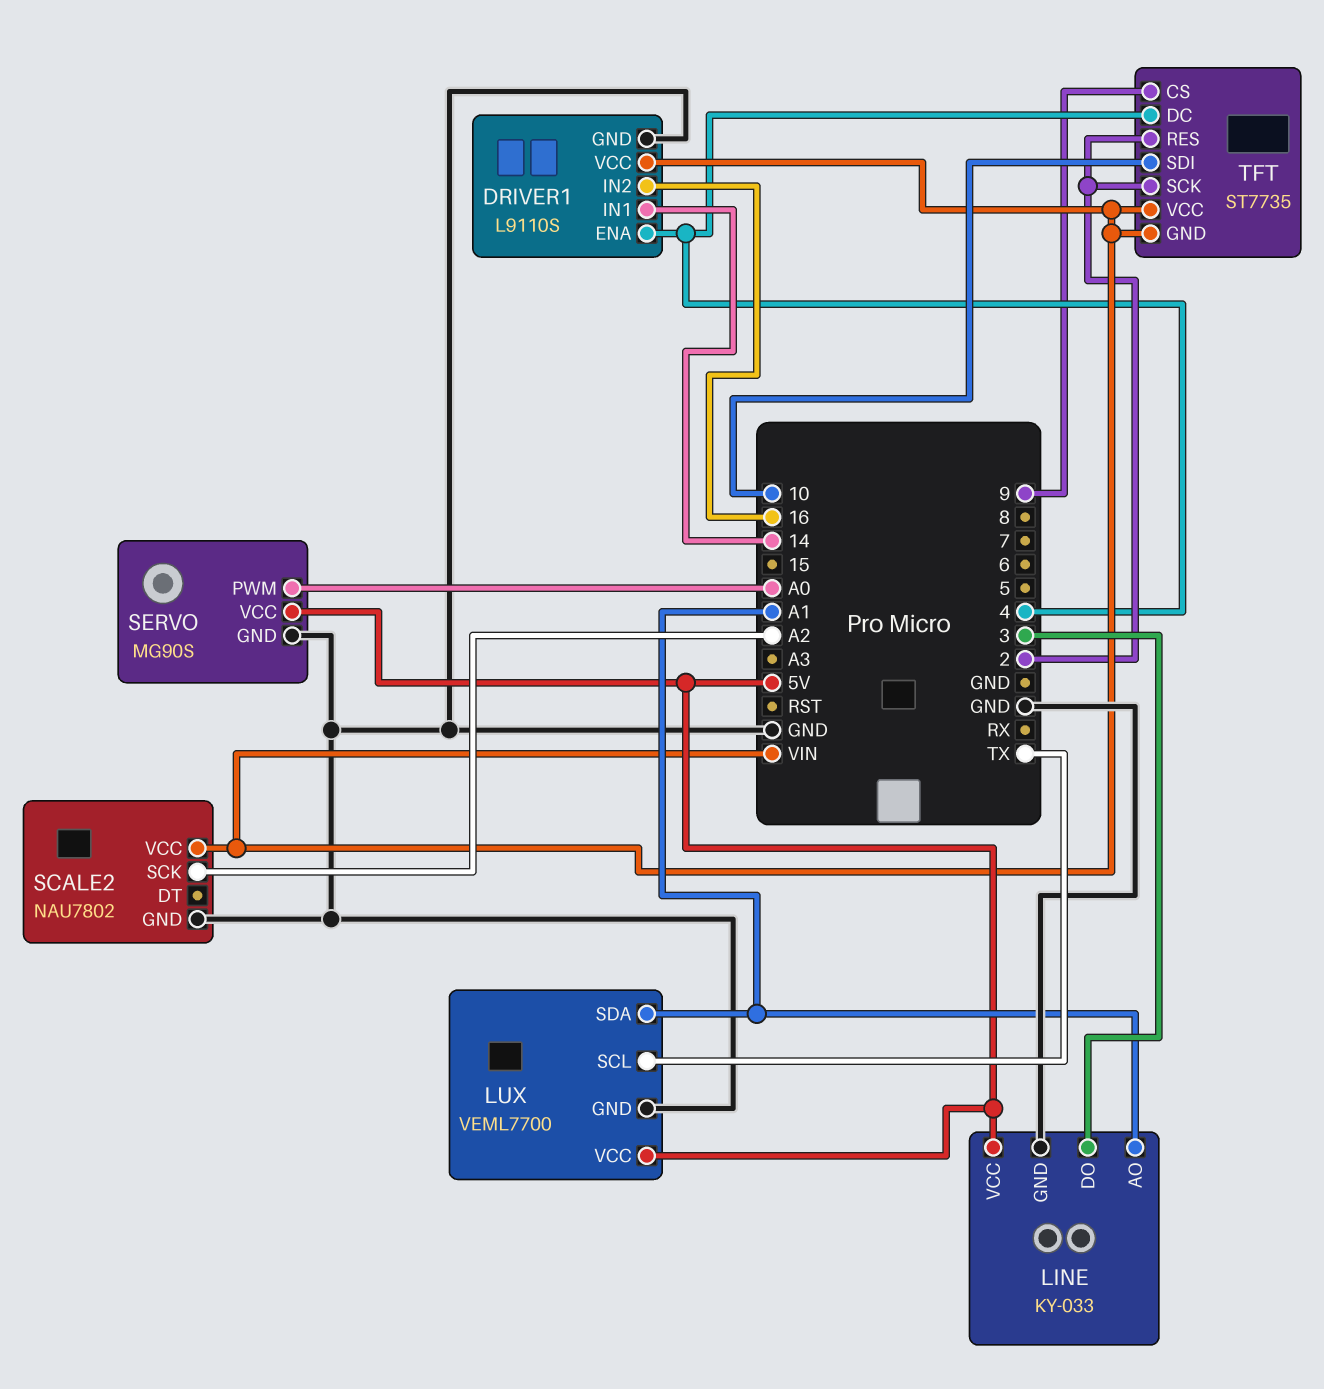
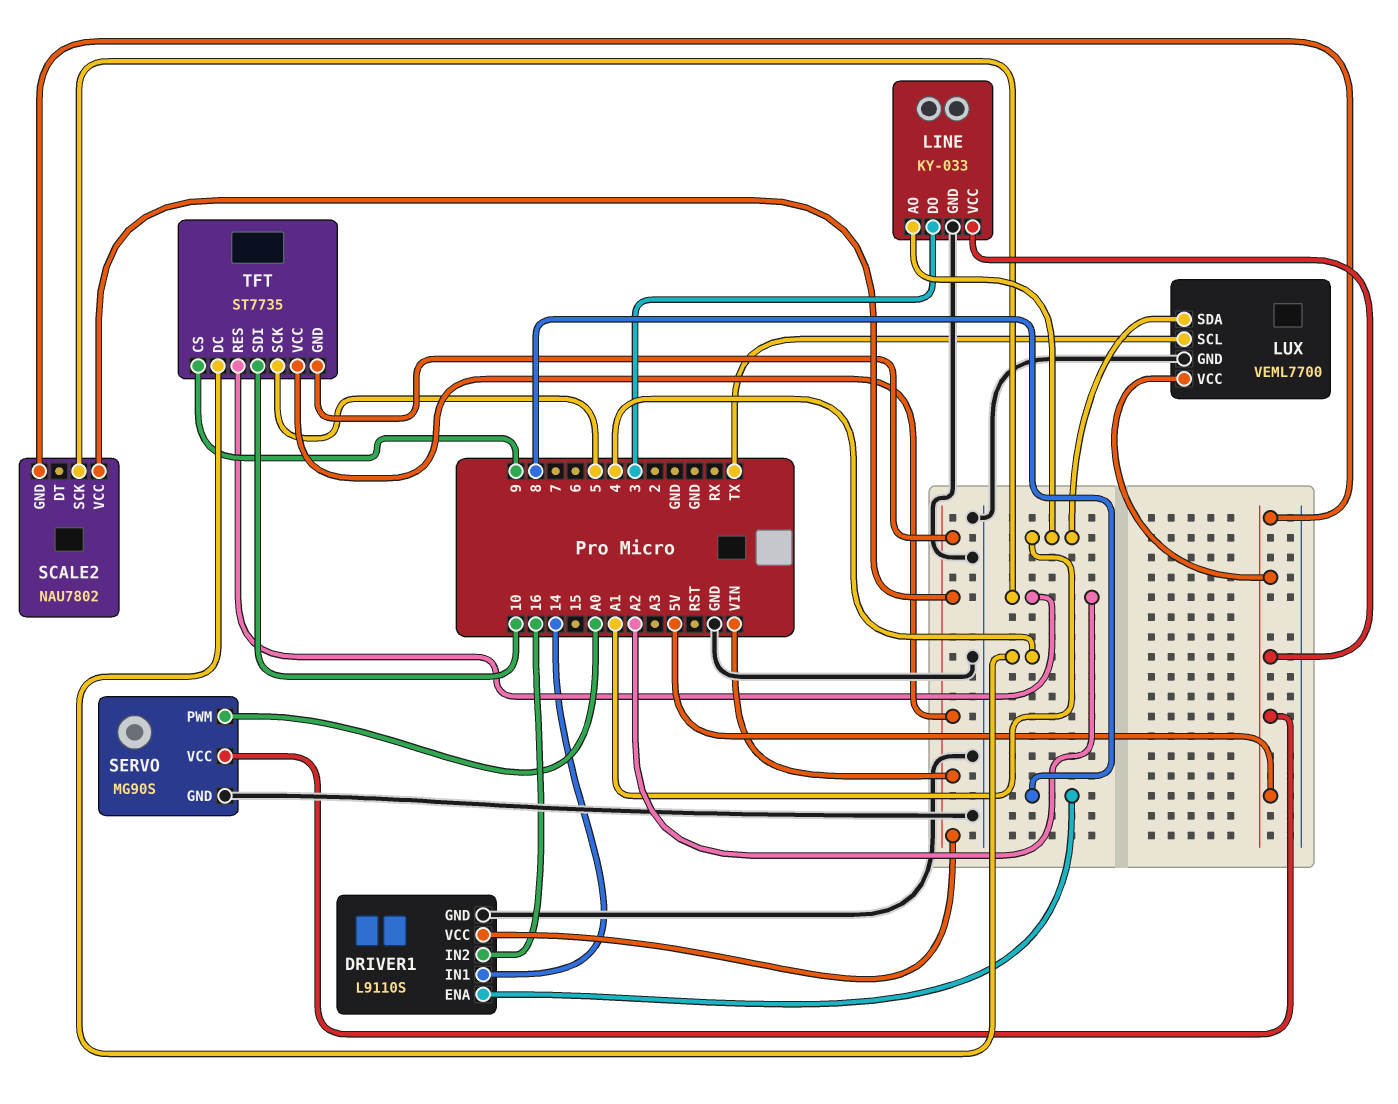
DRIVER1 pin ENA: 4 -> 8
SCALE2 pin GND: GND -> 5V
TFT pin RES: 2 -> A2
TFT pin SCK: 2 -> 5

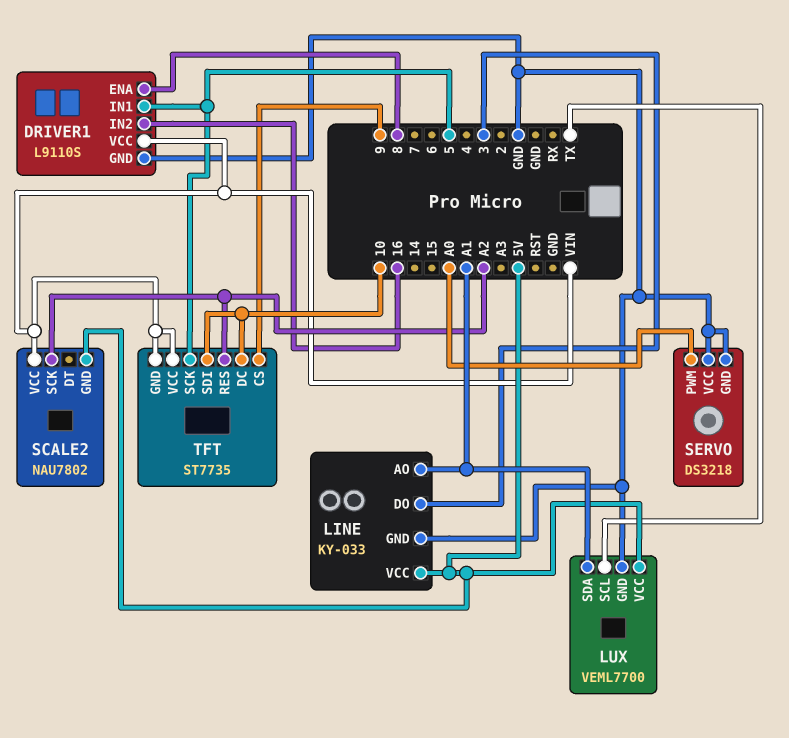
DRIVER1 pin IN1: 14 -> 5
SERVO: MG90S -> DS3218
SERVO pin VCC: 5V -> GND
TFT pin DC: 4 -> 10

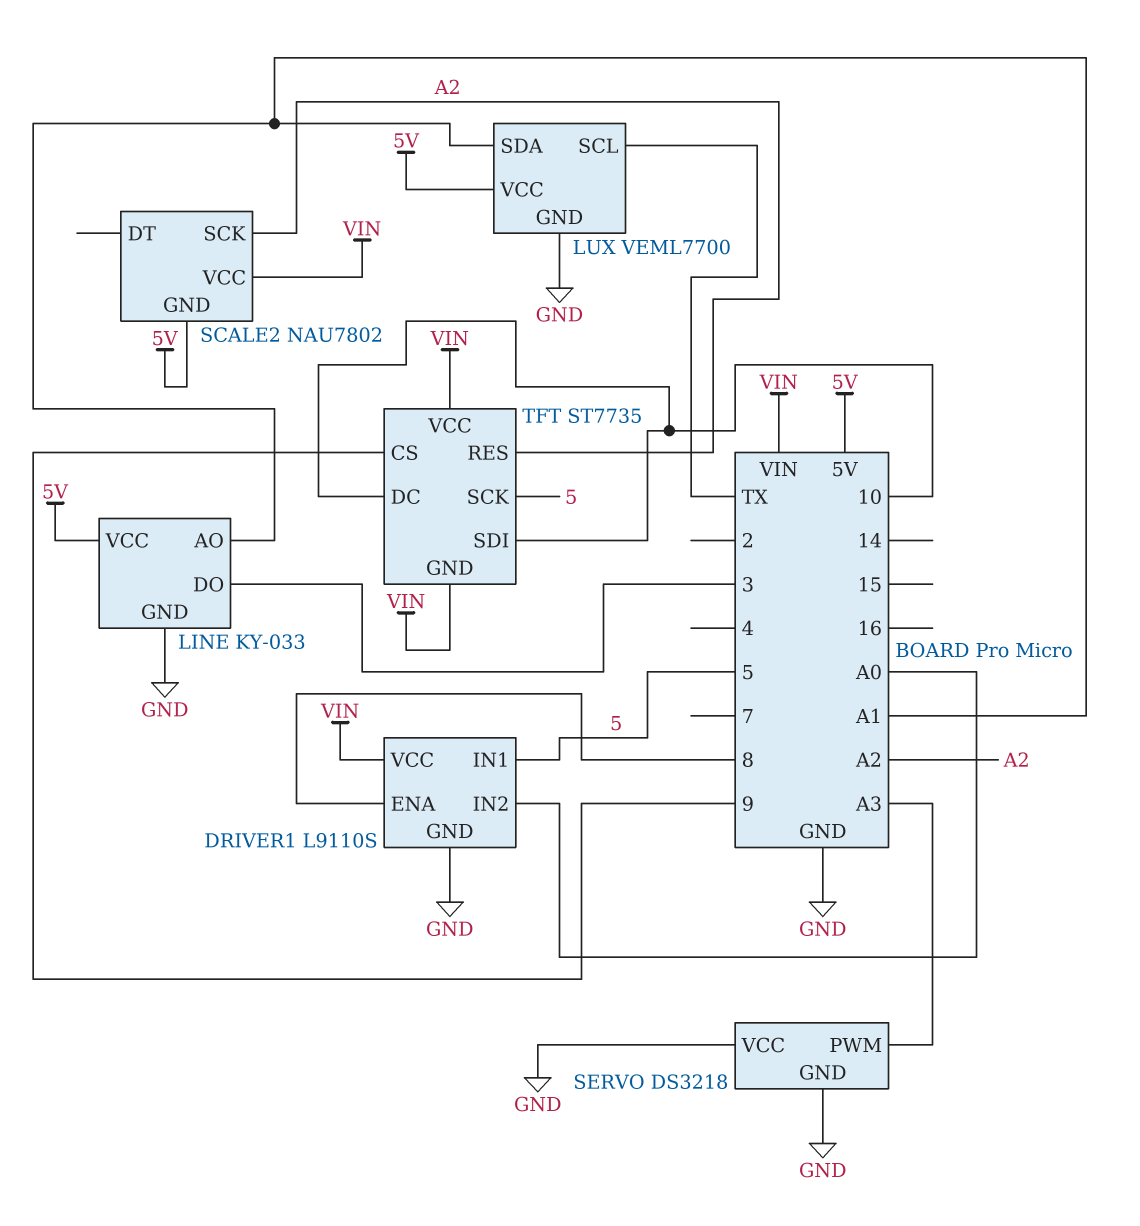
DRIVER1 pin IN2: 16 -> A0
SERVO pin PWM: A0 -> A3

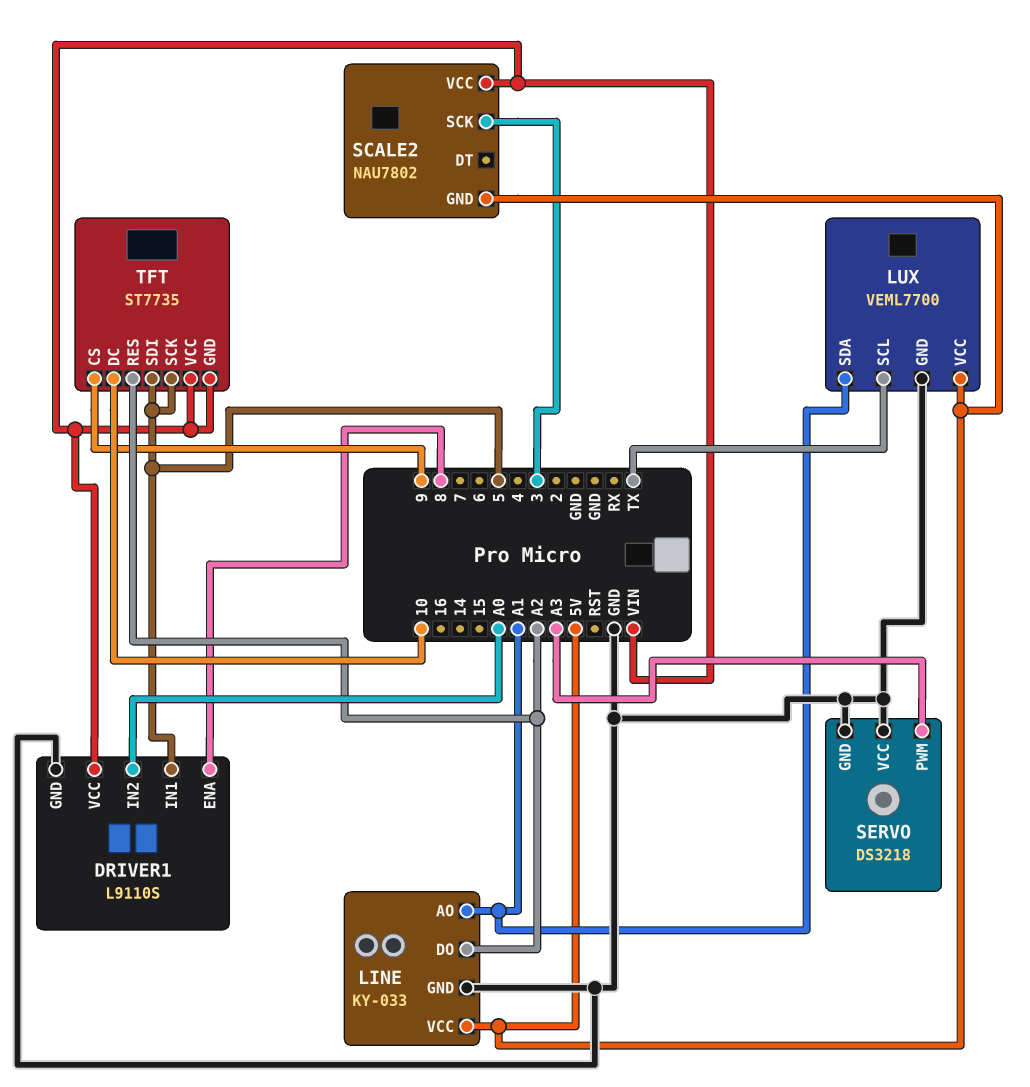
LINE pin DO: 3 -> A2
SCALE2 pin SCK: A2 -> 3
TFT pin SDI: 10 -> 5

